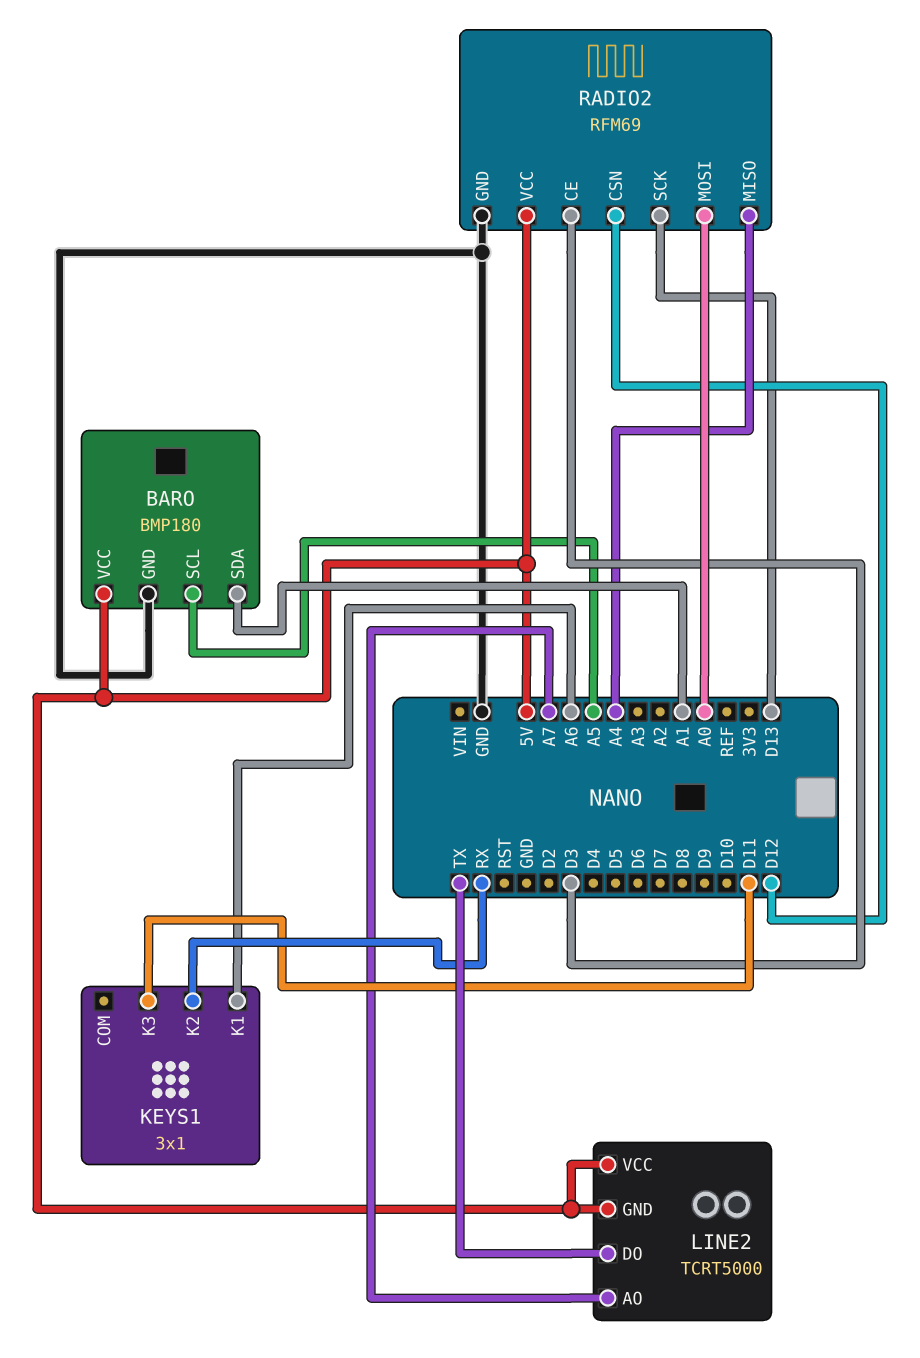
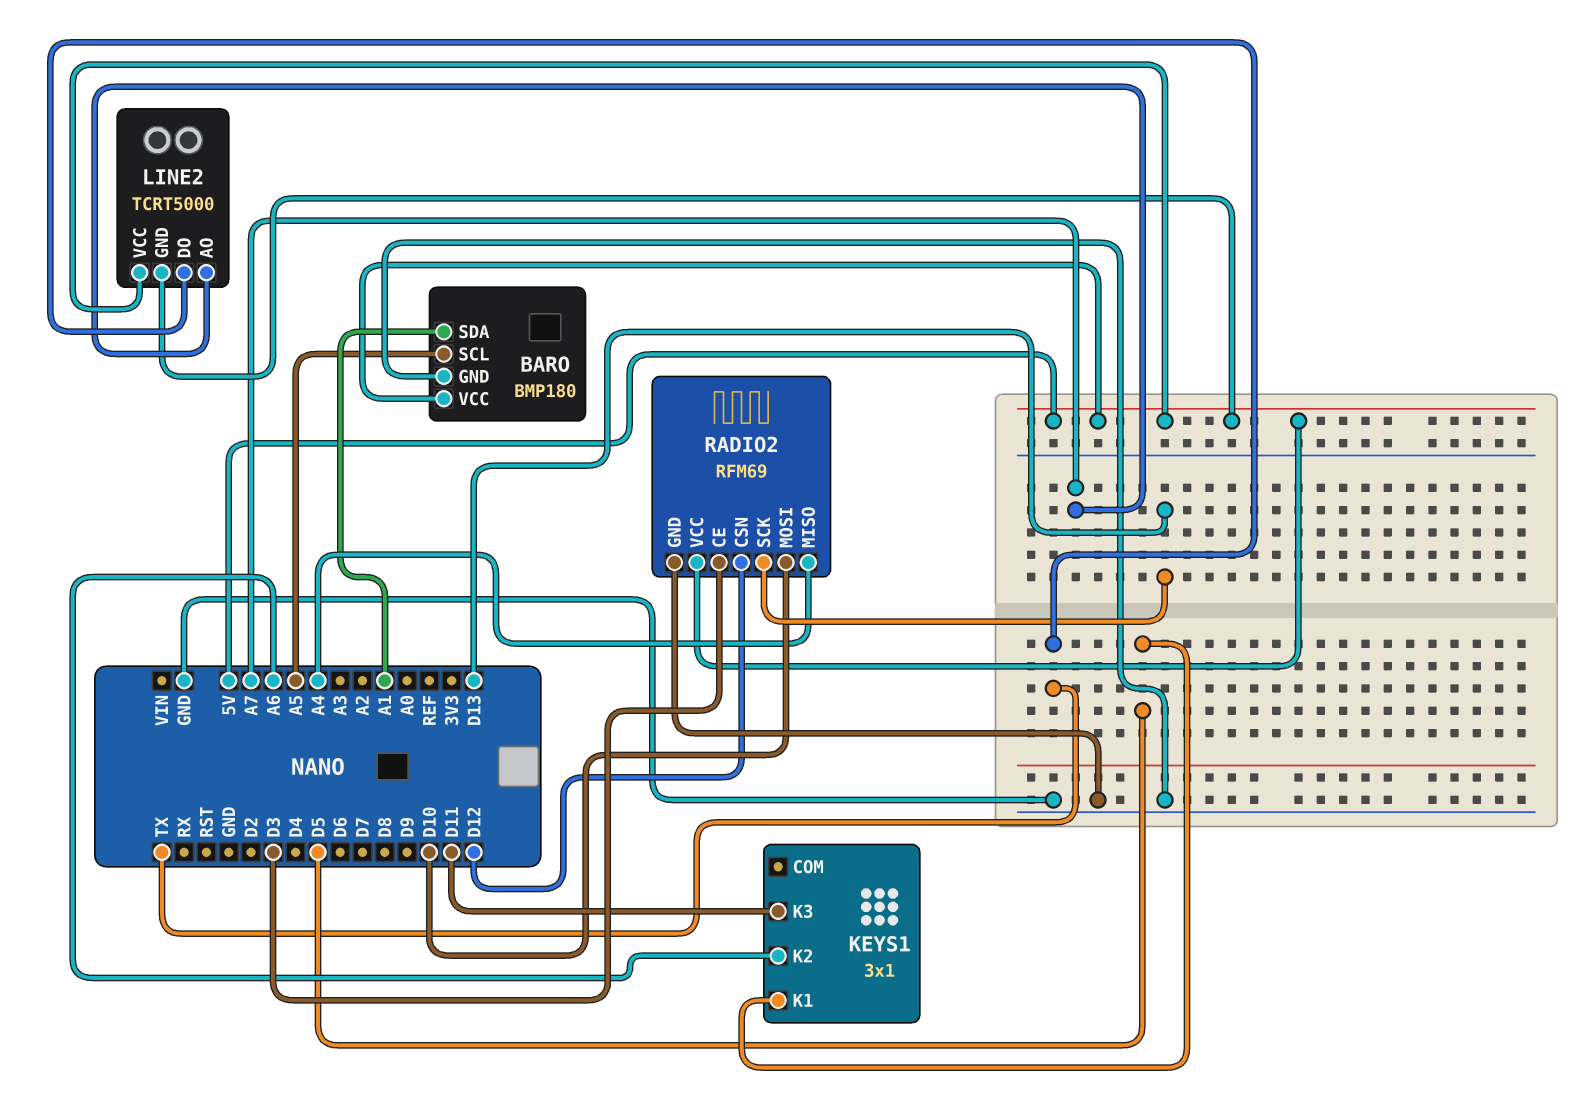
KEYS1 pin K1: A6 -> D5
KEYS1 pin K2: RX -> A6
RADIO2 pin MOSI: A0 -> D10

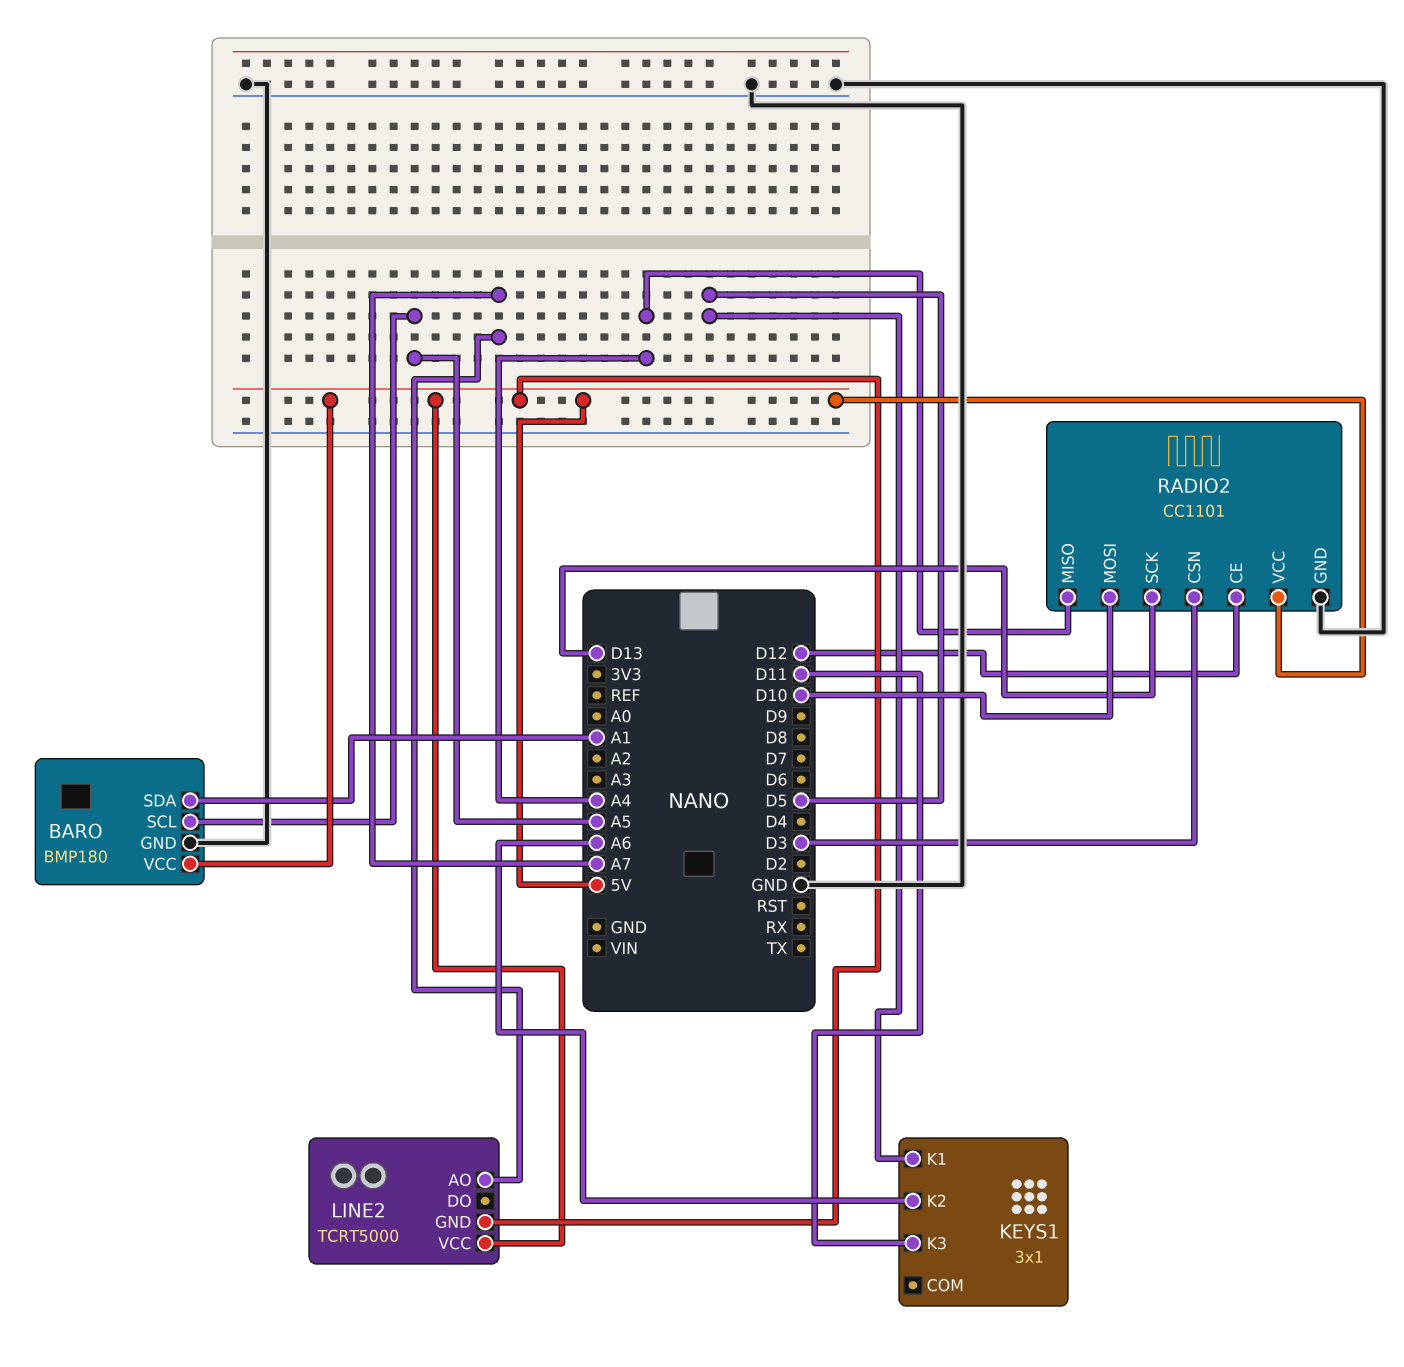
LINE2 pin DO: TX -> none
RADIO2: RFM69 -> CC1101
RADIO2 pin CE: D3 -> D12
RADIO2 pin CSN: D12 -> D3

